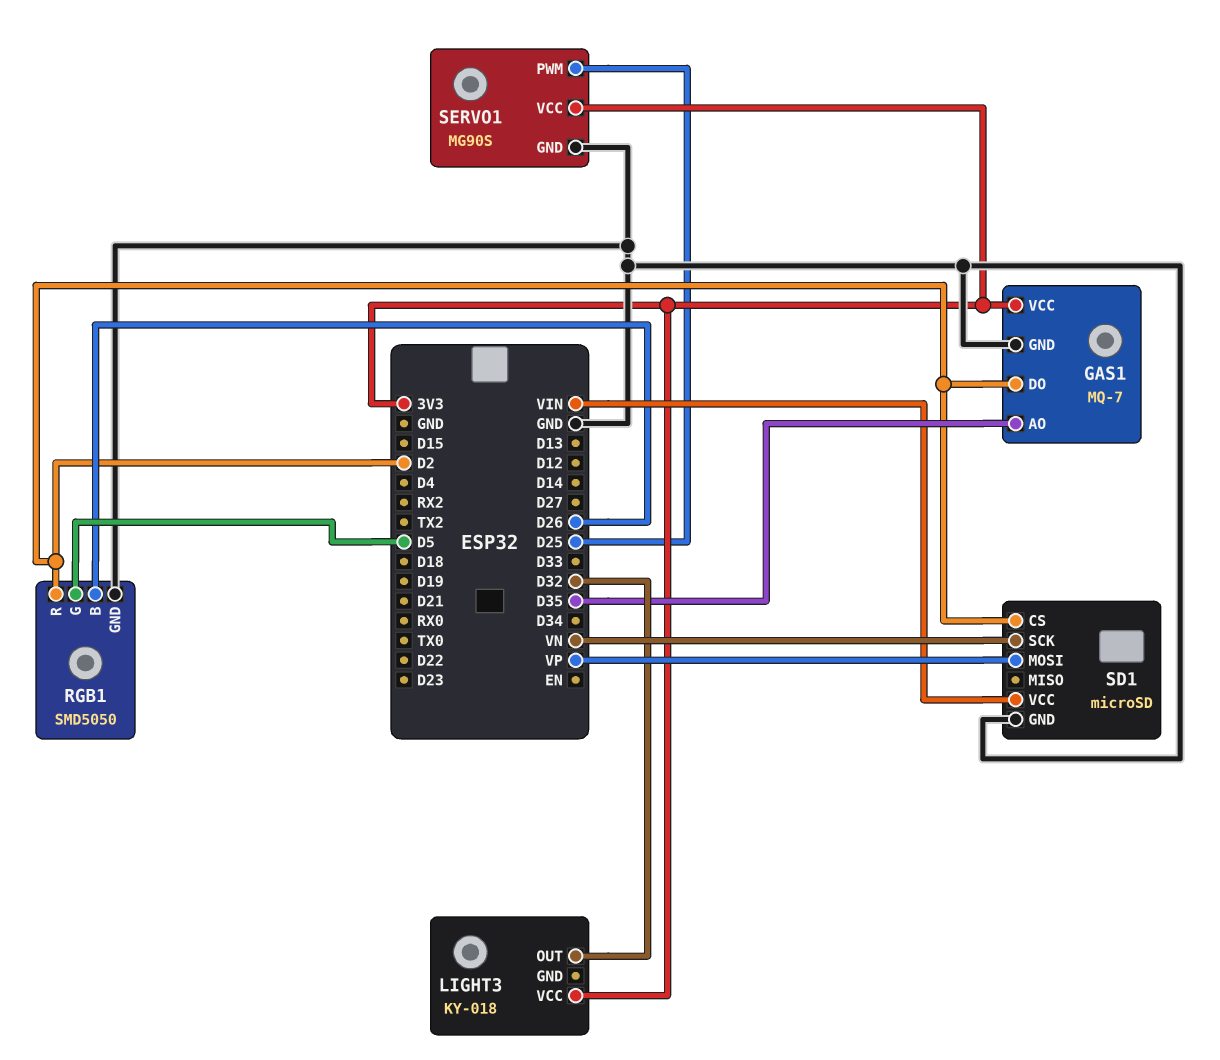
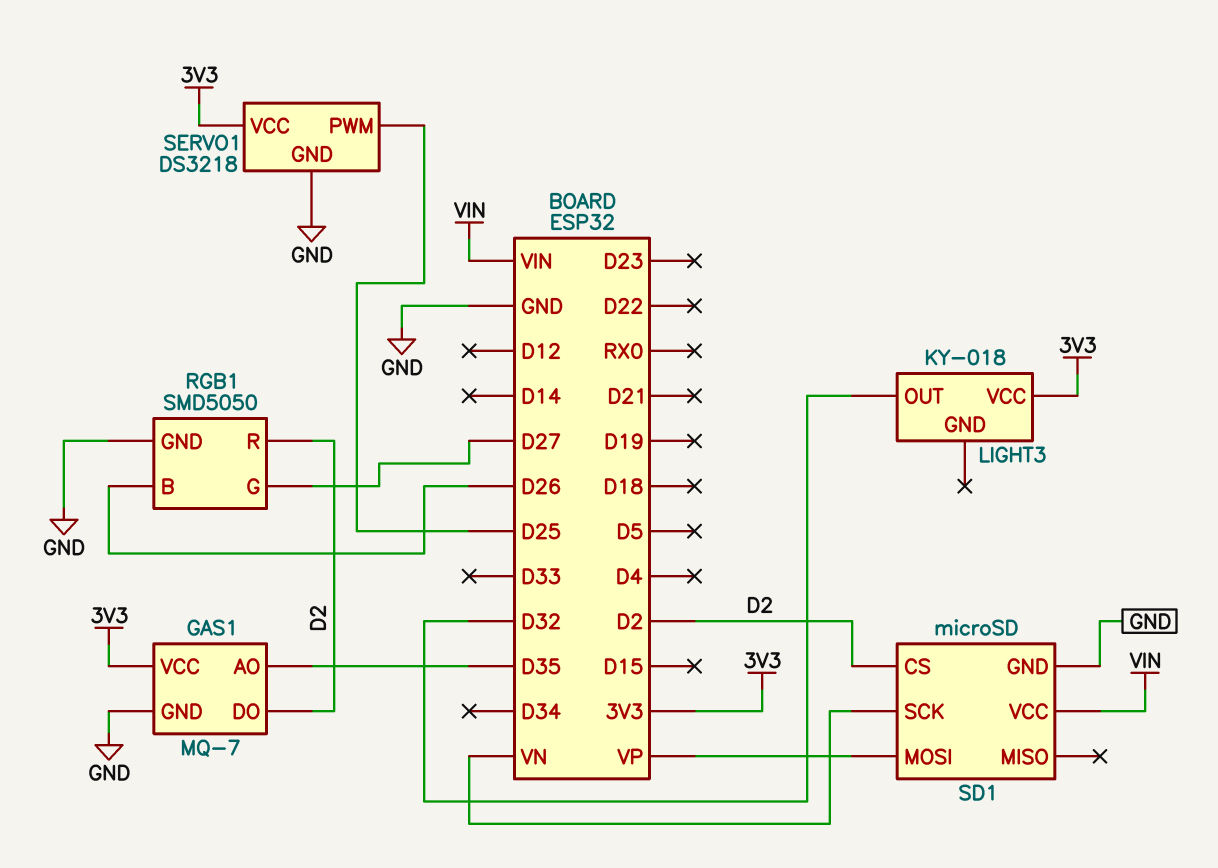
RGB1 pin G: D5 -> D27
SERVO1: MG90S -> DS3218

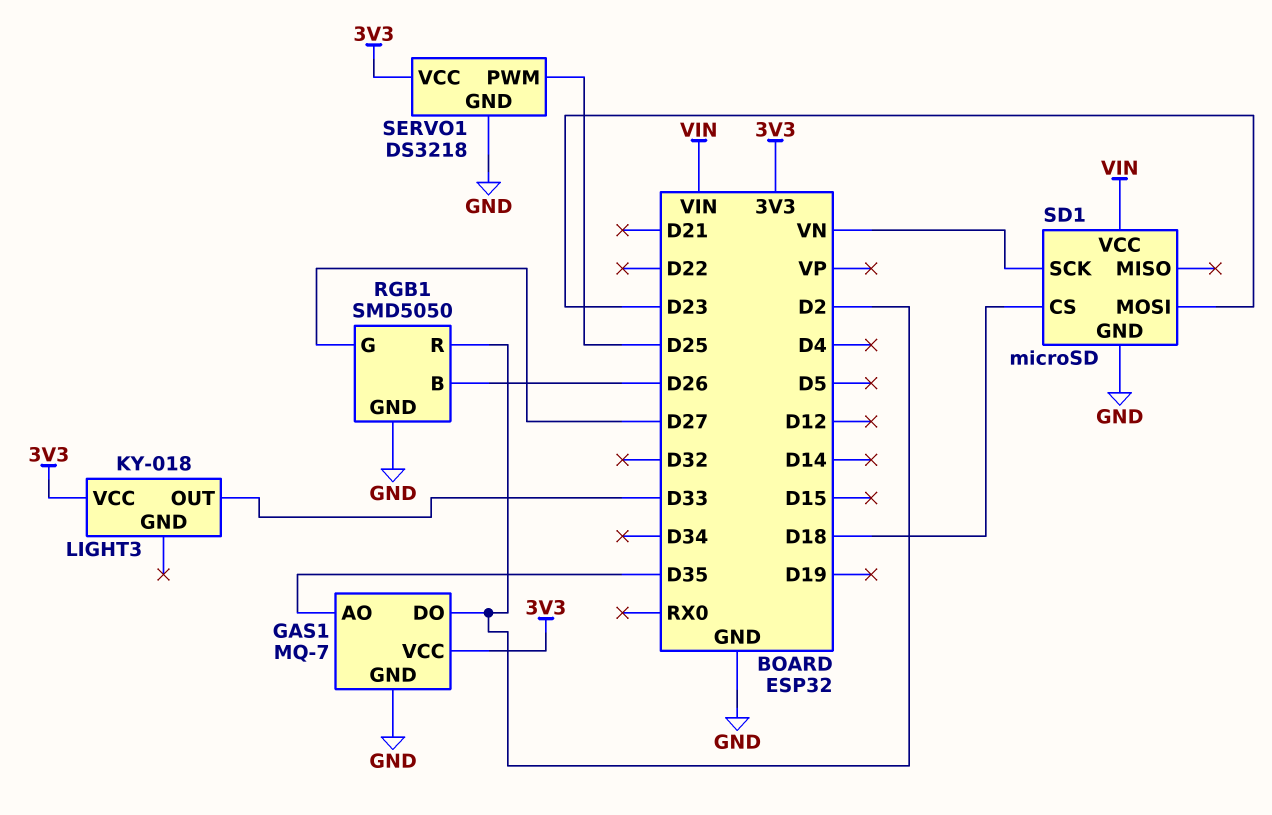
LIGHT3 pin OUT: D32 -> D33
SD1 pin CS: D2 -> D18
SD1 pin MOSI: VP -> D23

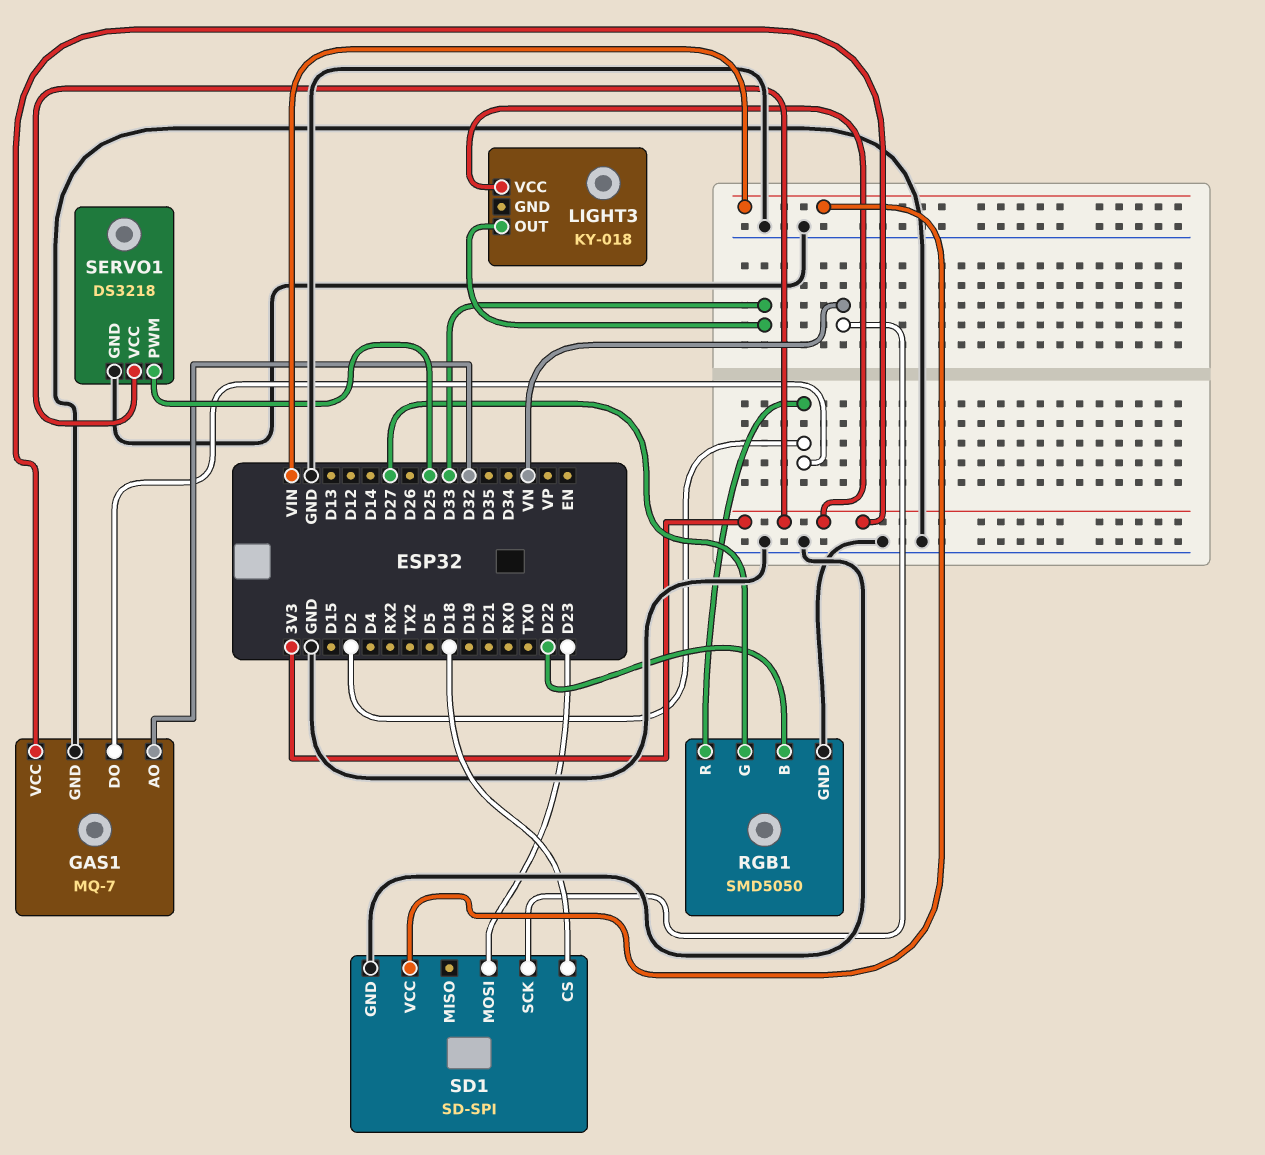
GAS1 pin AO: D35 -> D32
RGB1 pin B: D26 -> D22
SD1: microSD -> SD-SPI

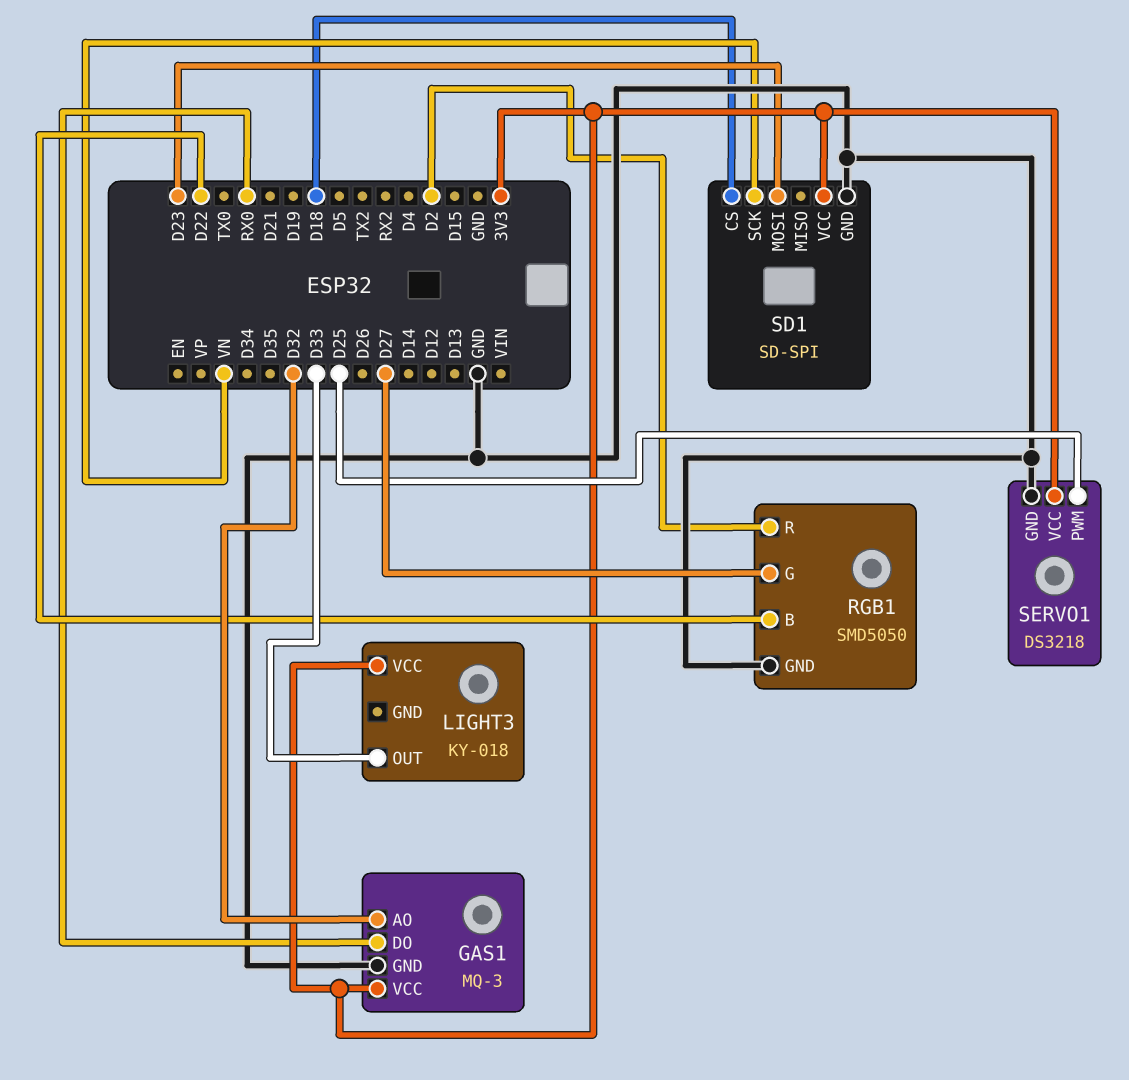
GAS1: MQ-7 -> MQ-3
GAS1 pin DO: D2 -> RX0
SD1 pin VCC: VIN -> 3V3

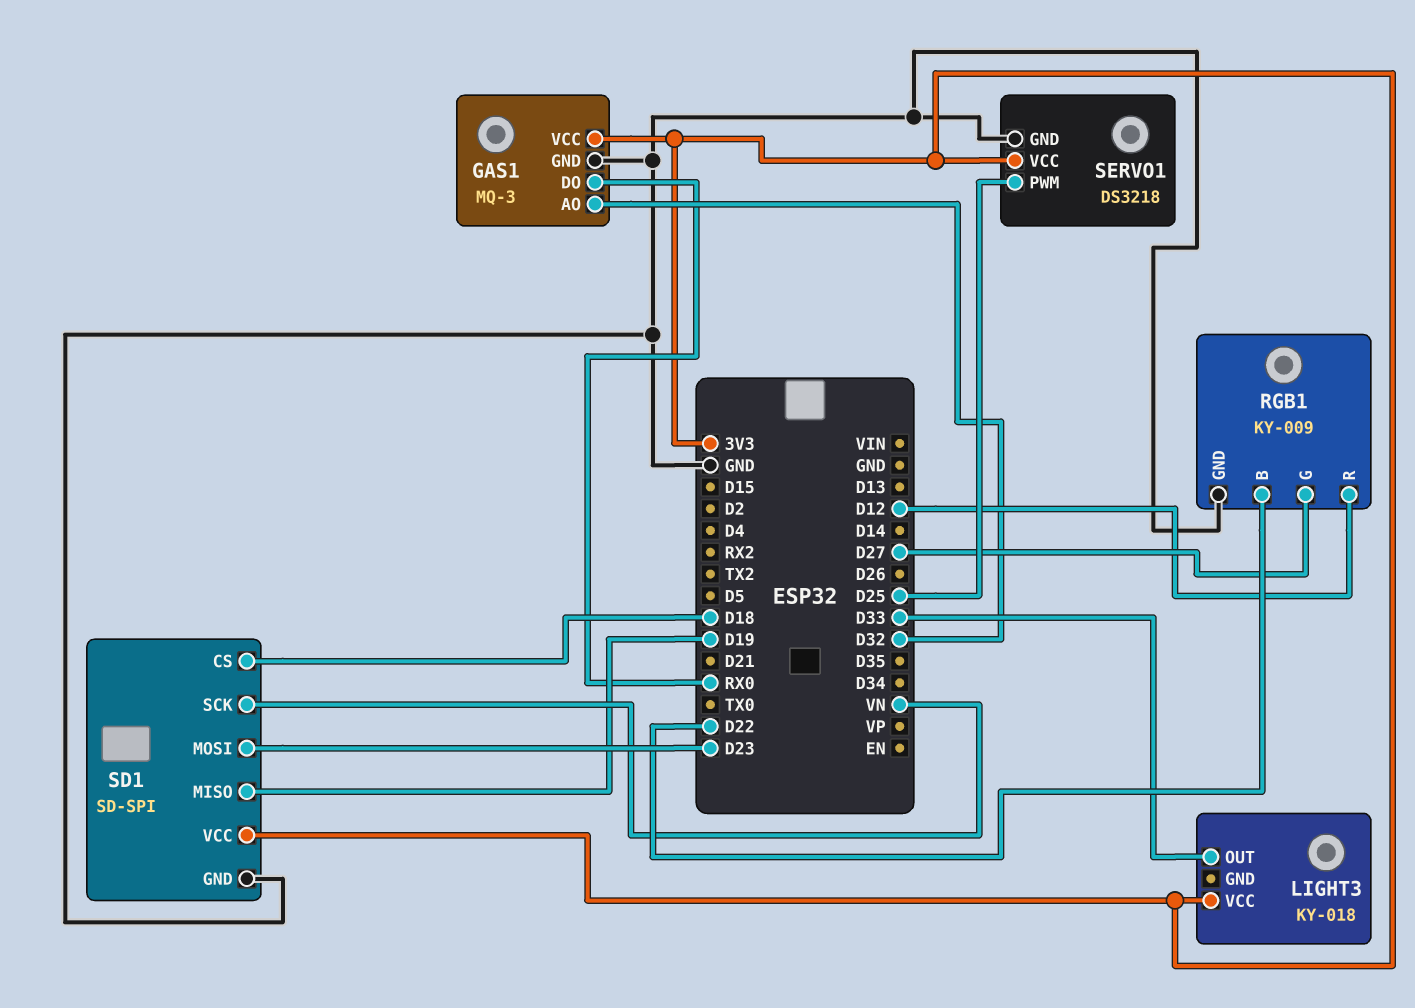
RGB1: SMD5050 -> KY-009
RGB1 pin R: D2 -> D12
SD1 pin MISO: none -> D19

